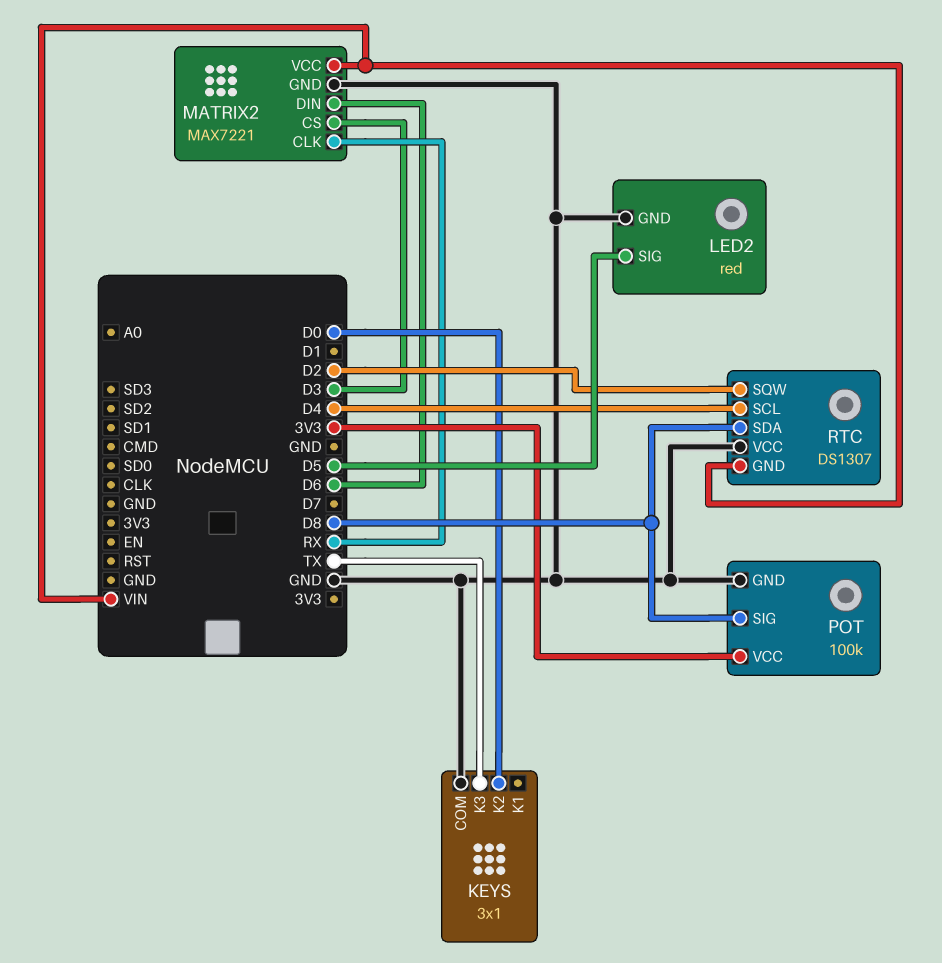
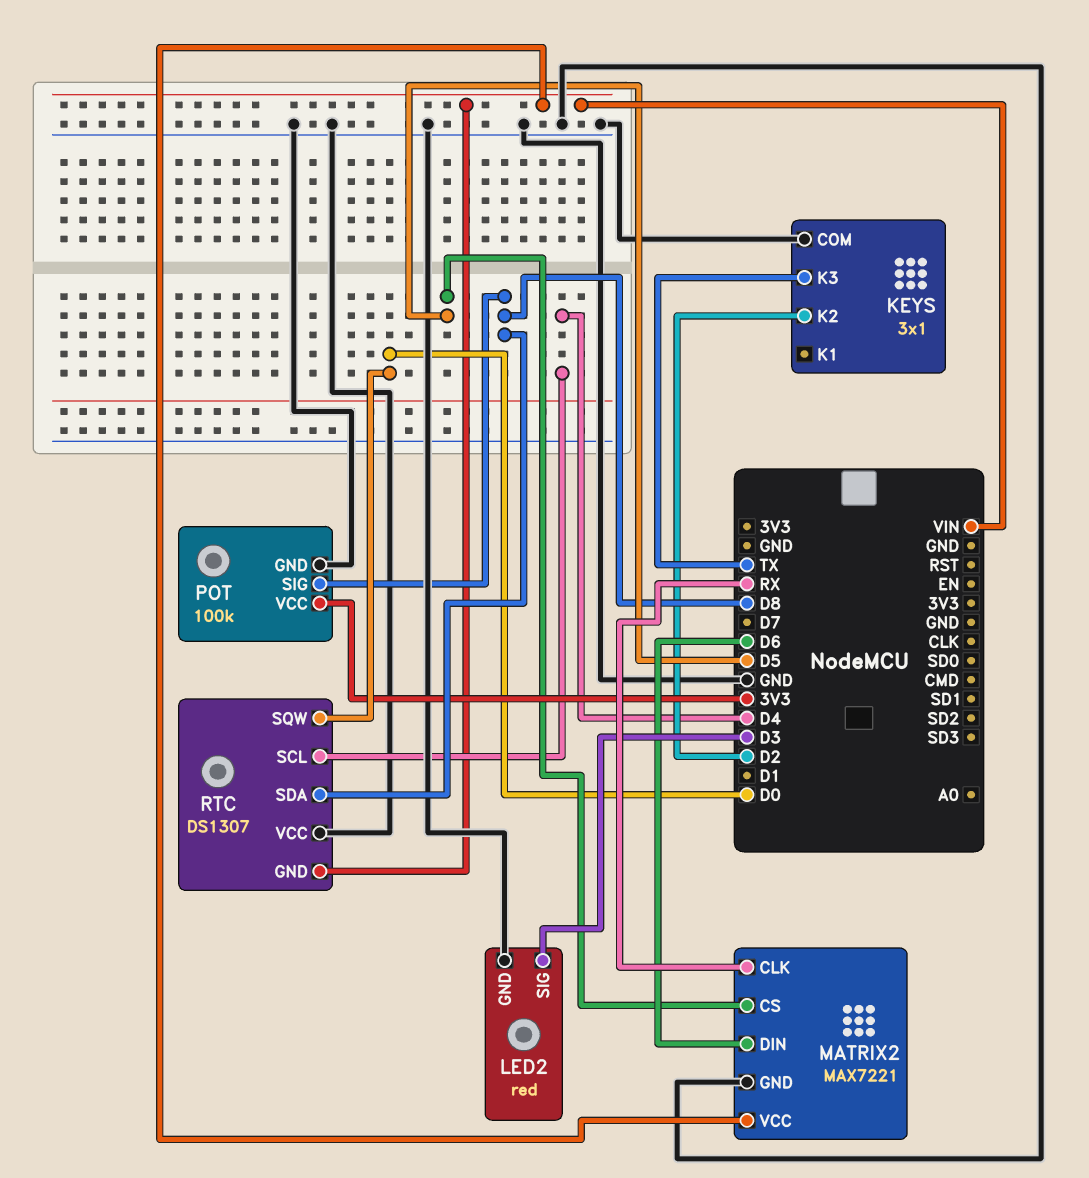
KEYS pin K2: D0 -> D2
LED2 pin SIG: D5 -> D3
MATRIX2 pin CS: D3 -> D5
RTC pin SQW: D2 -> D0

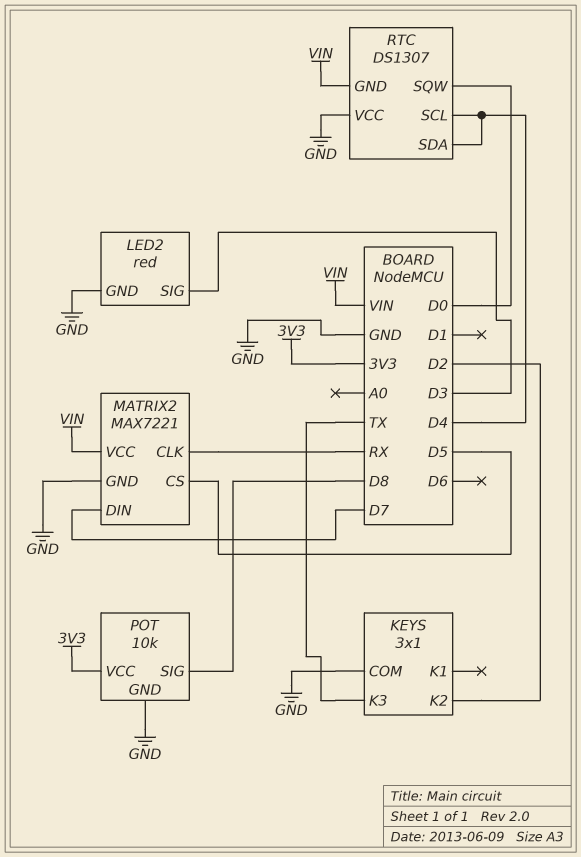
MATRIX2 pin DIN: D6 -> D7
POT: 100k -> 10k
RTC pin SDA: D8 -> D4

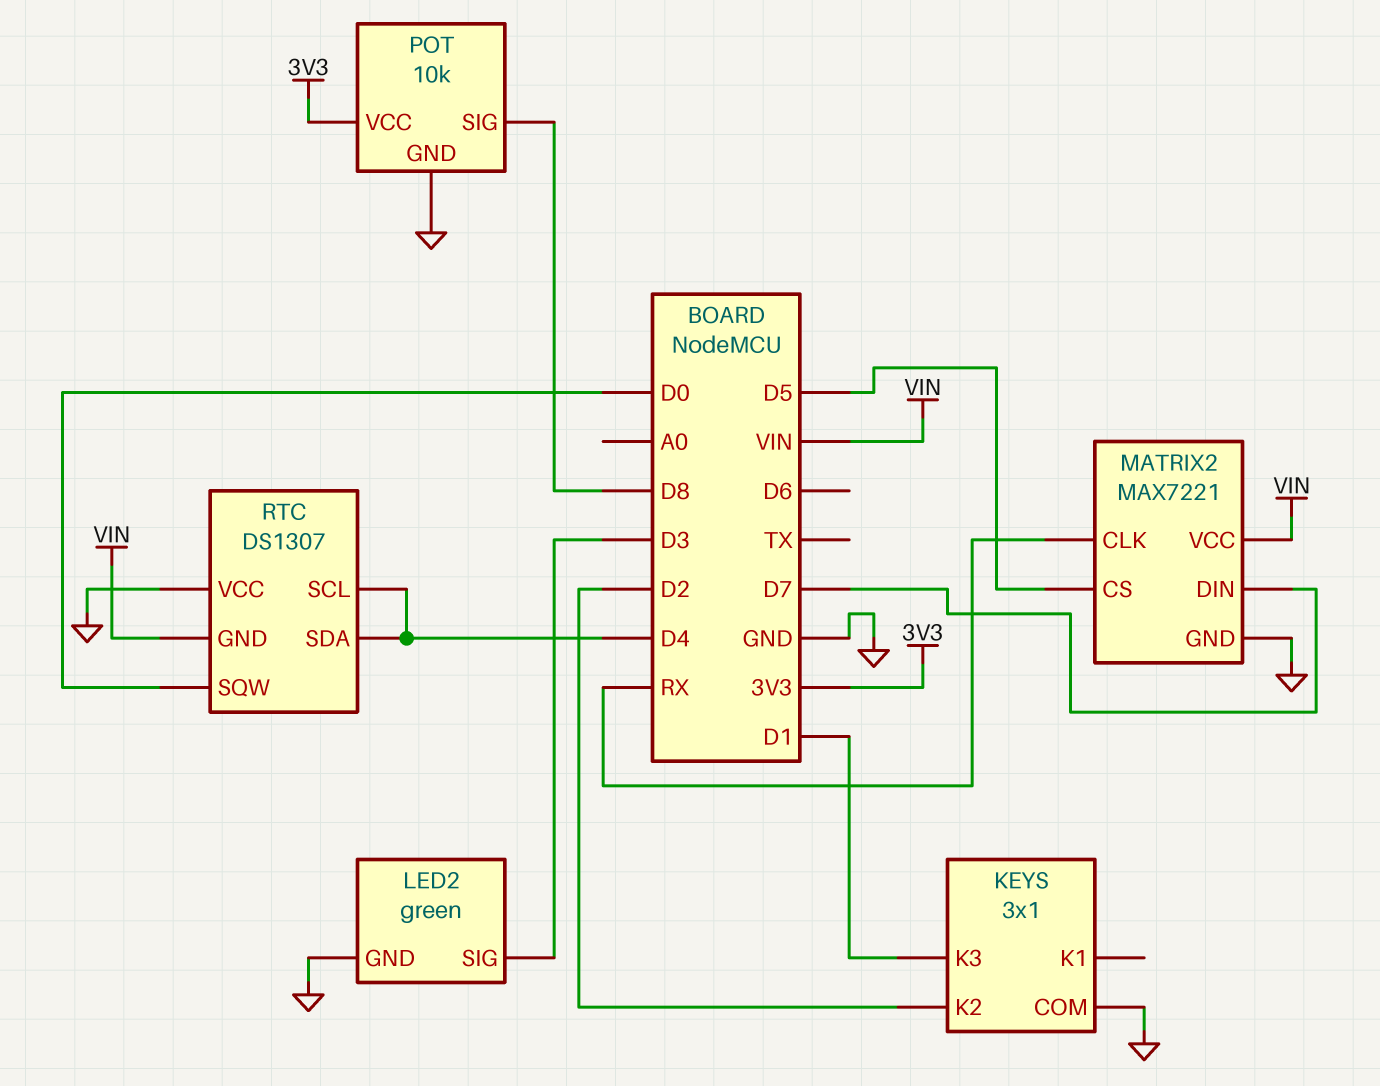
KEYS pin K3: TX -> D1
LED2: red -> green

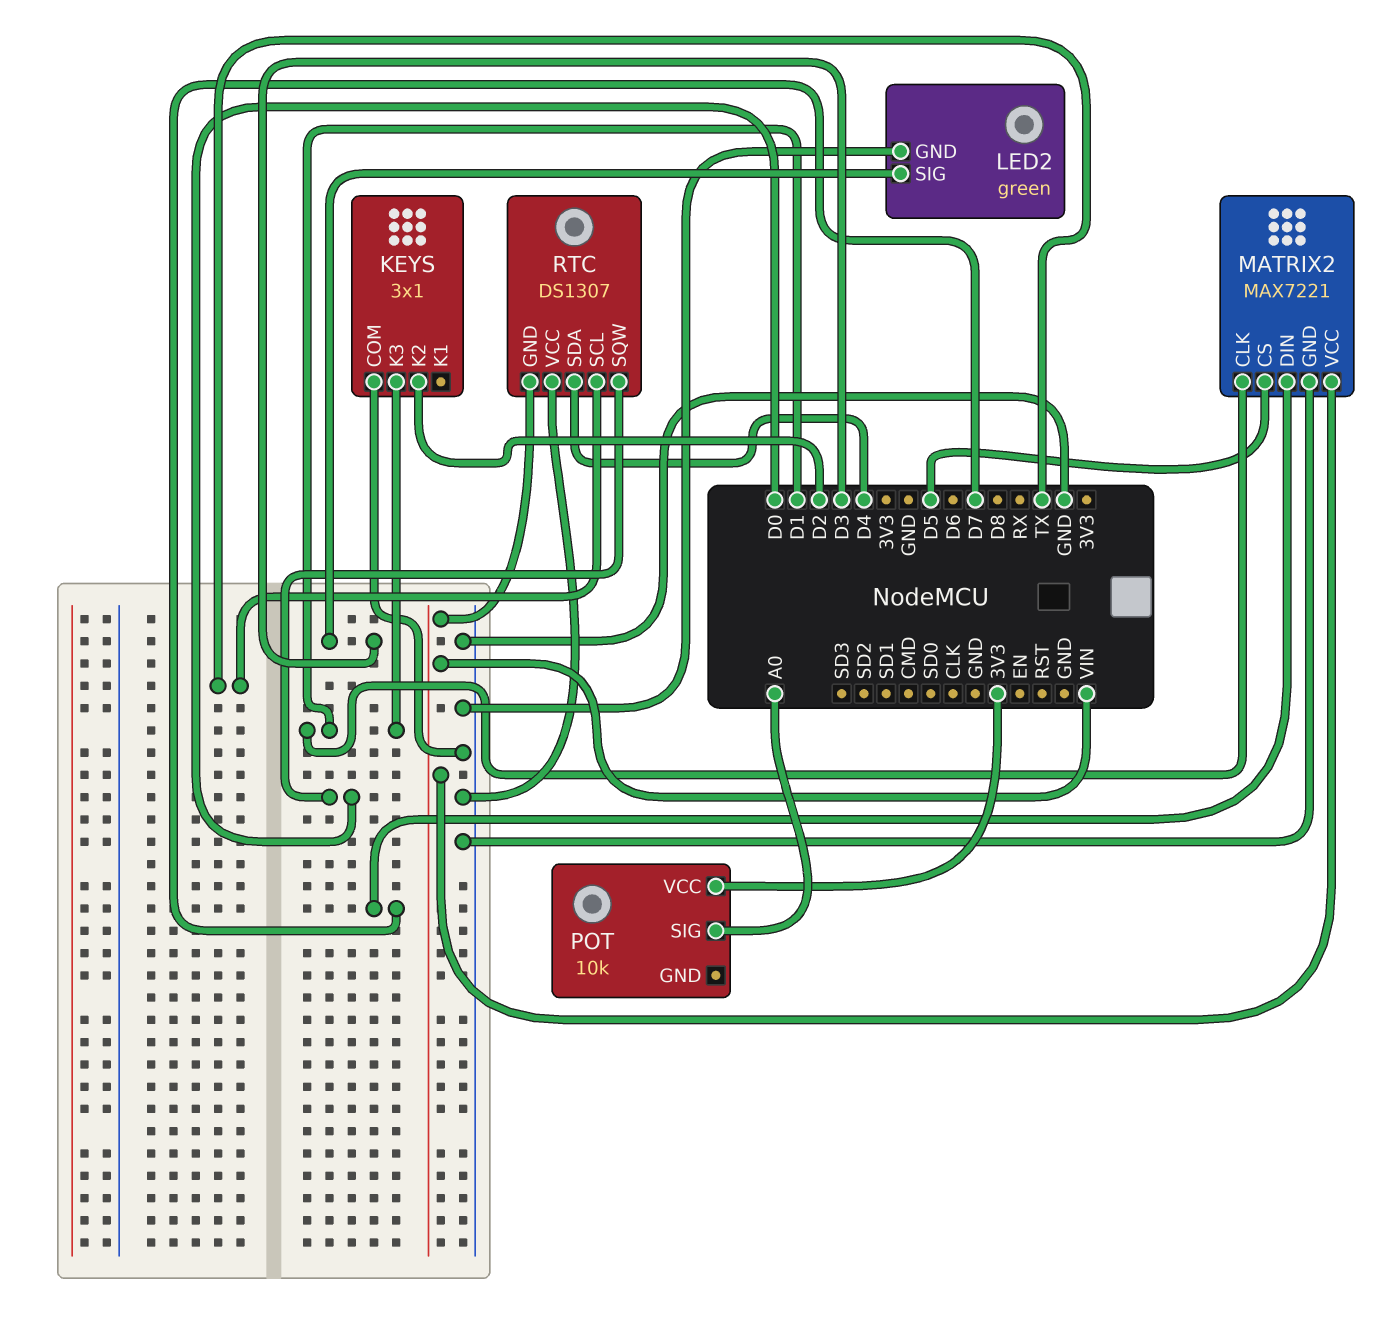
MATRIX2 pin CLK: RX -> D1
POT pin GND: GND -> none
POT pin SIG: D8 -> A0
RTC pin SCL: D4 -> TX

